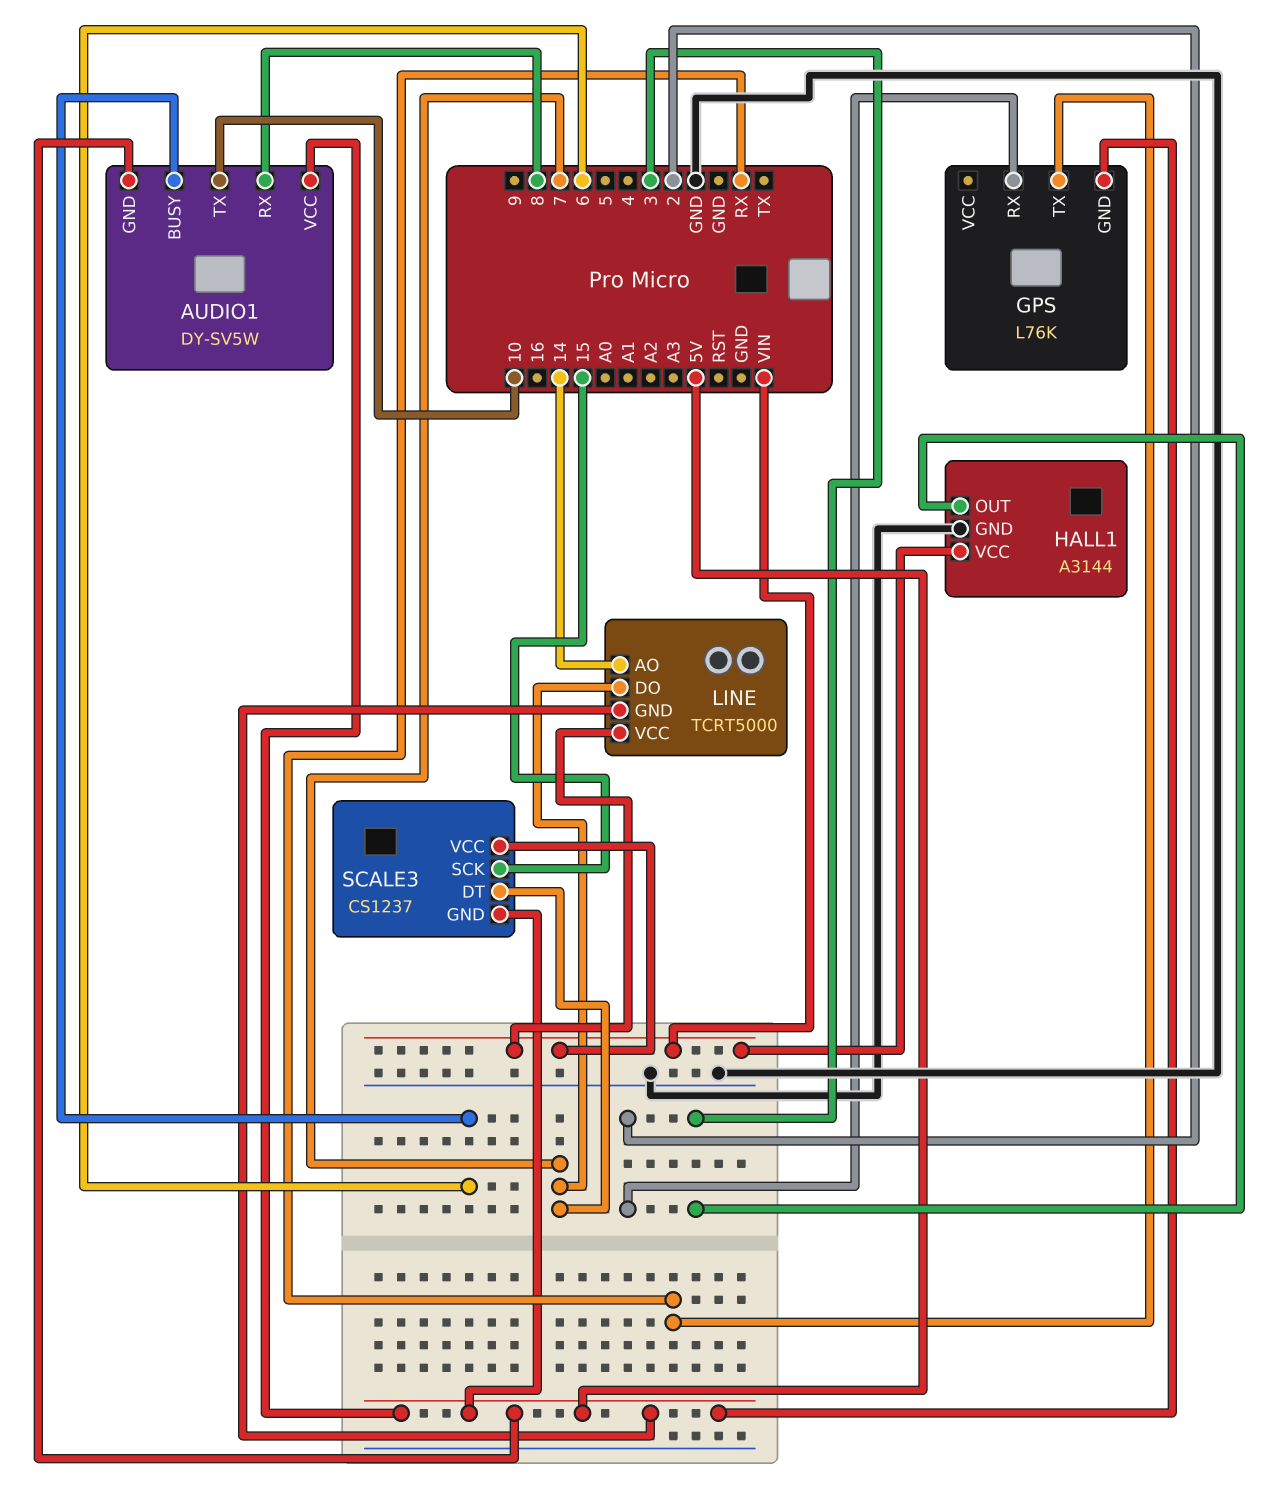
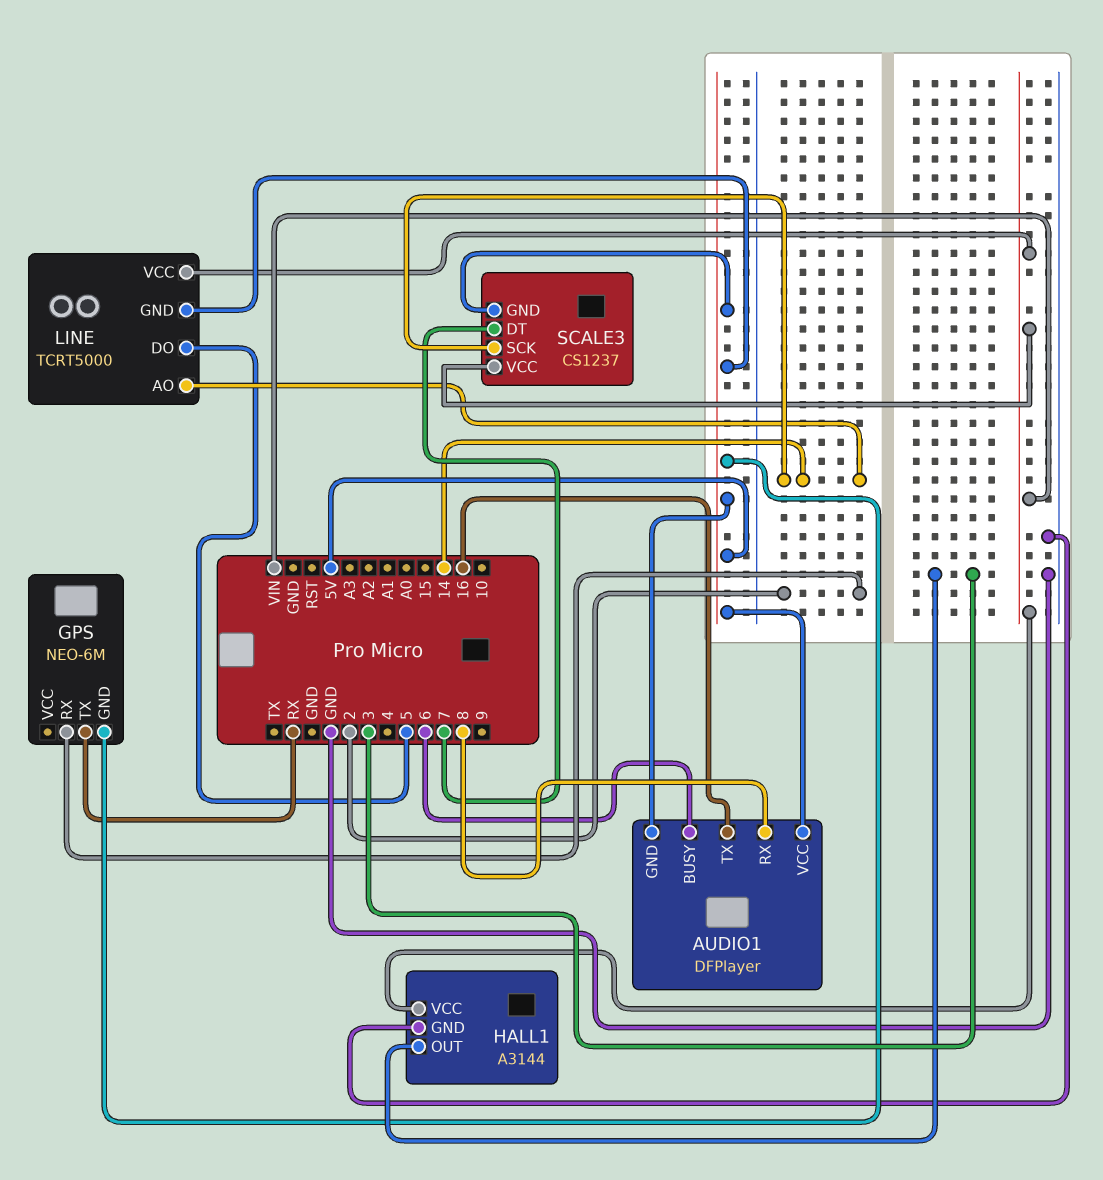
AUDIO1: DY-SV5W -> DFPlayer
AUDIO1 pin TX: 10 -> 16
GPS: L76K -> NEO-6M
LINE pin DO: 7 -> 5
SCALE3 pin SCK: 15 -> 14

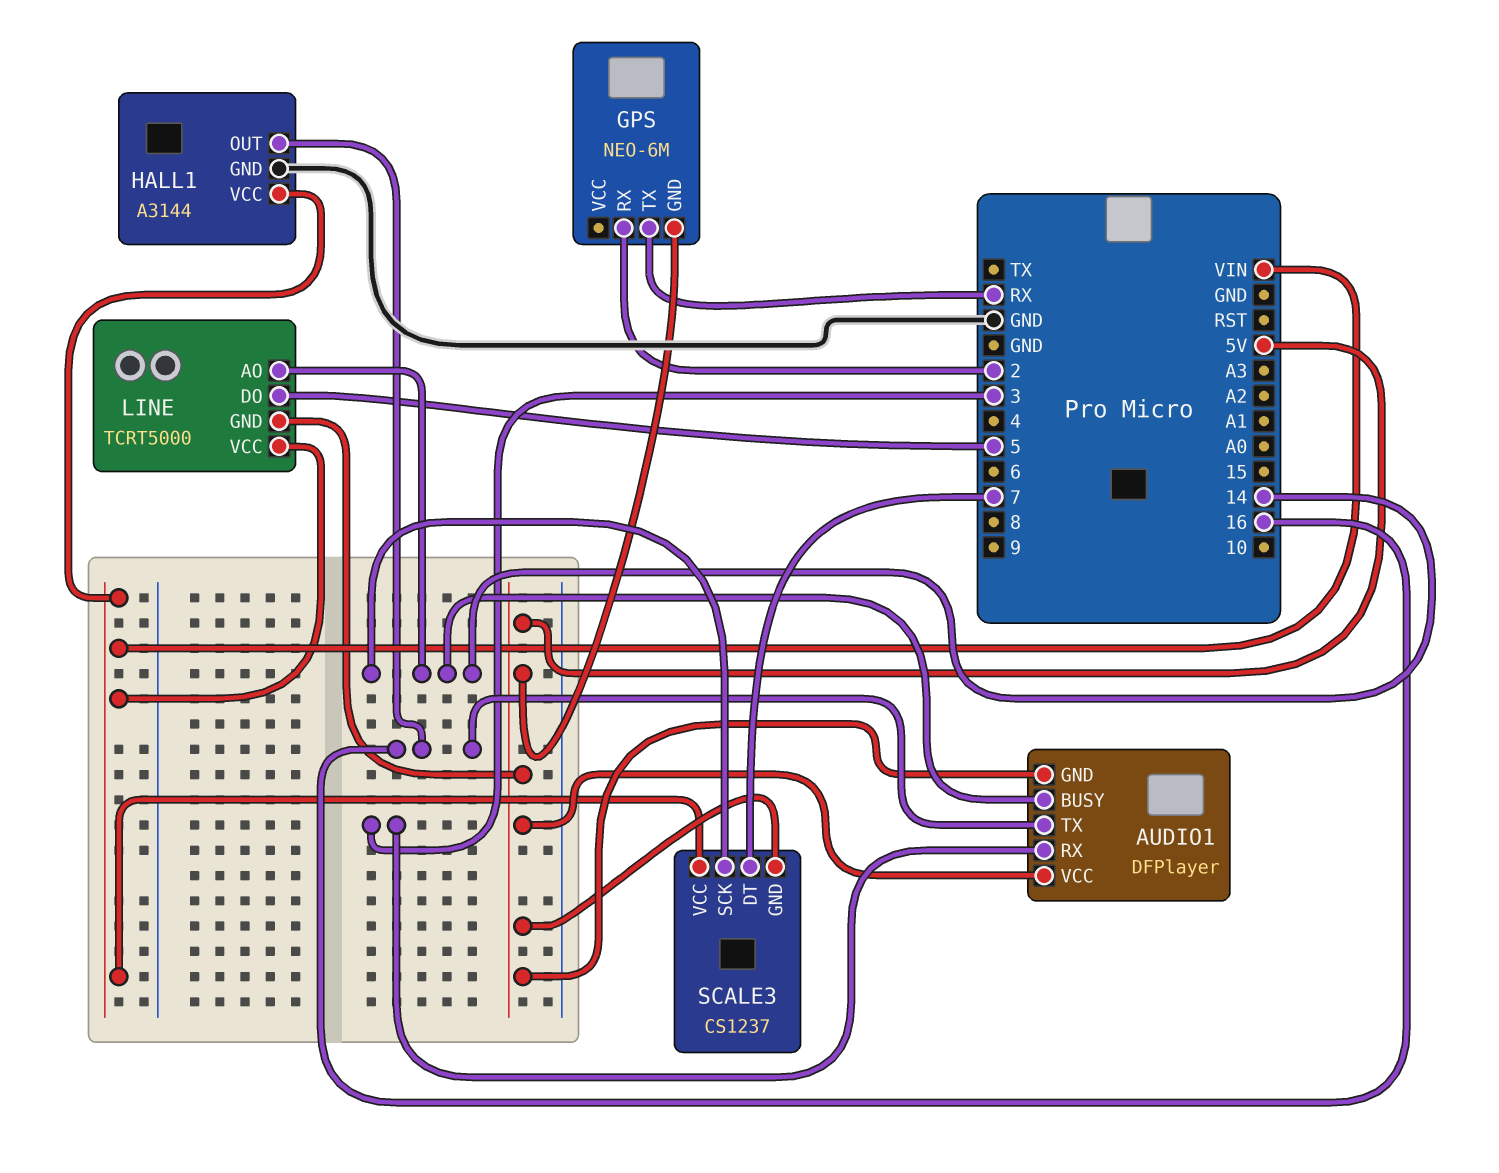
AUDIO1 pin BUSY: 6 -> 14
AUDIO1 pin RX: 8 -> 3
HALL1 pin OUT: 3 -> 16

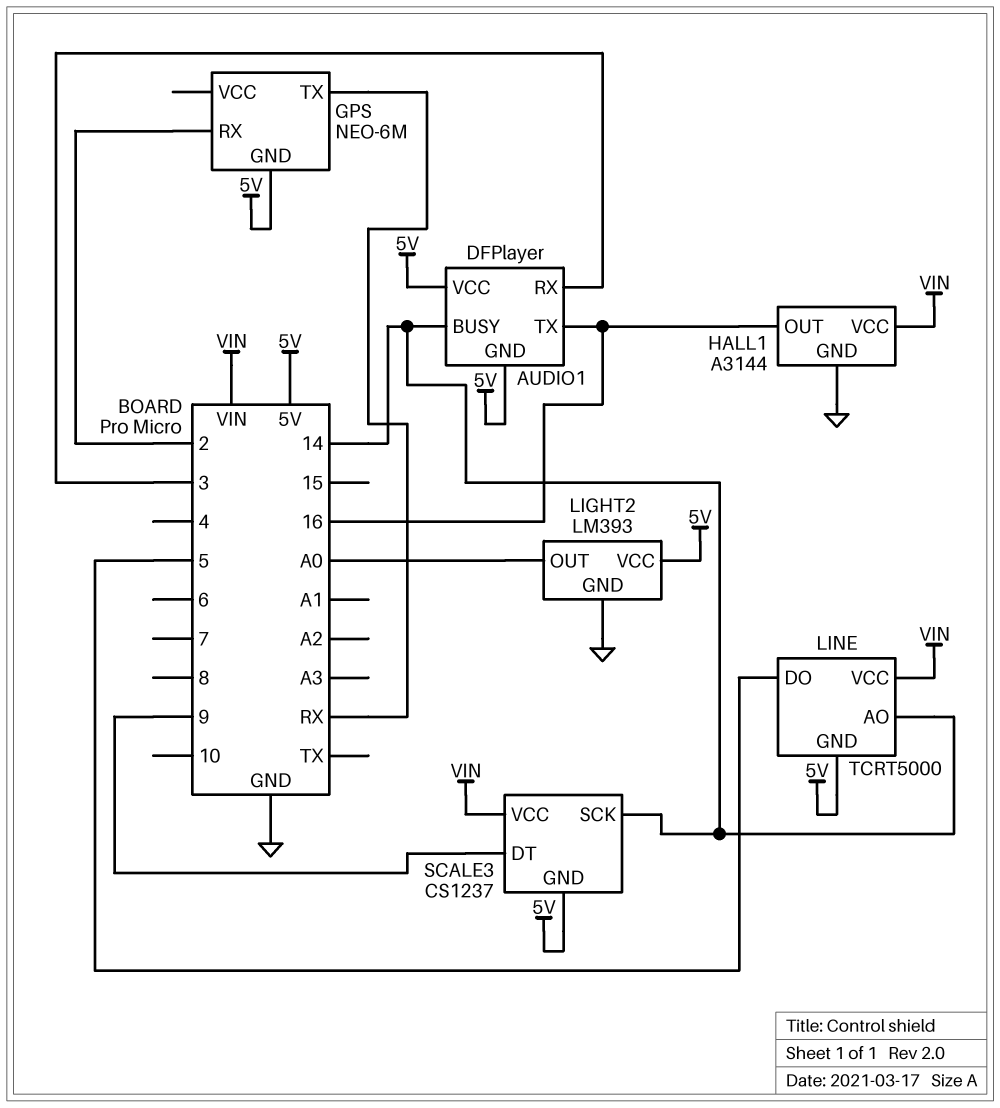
LIGHT2: none -> LM393
LIGHT2 pin GND: none -> GND
LIGHT2 pin OUT: none -> A0
LIGHT2 pin VCC: none -> 5V
SCALE3 pin DT: 7 -> 9

